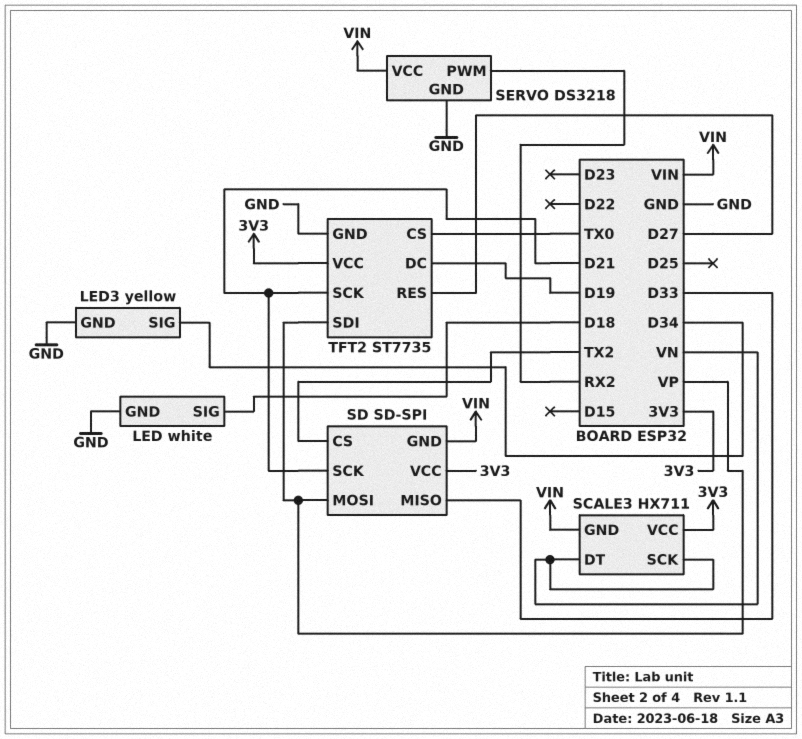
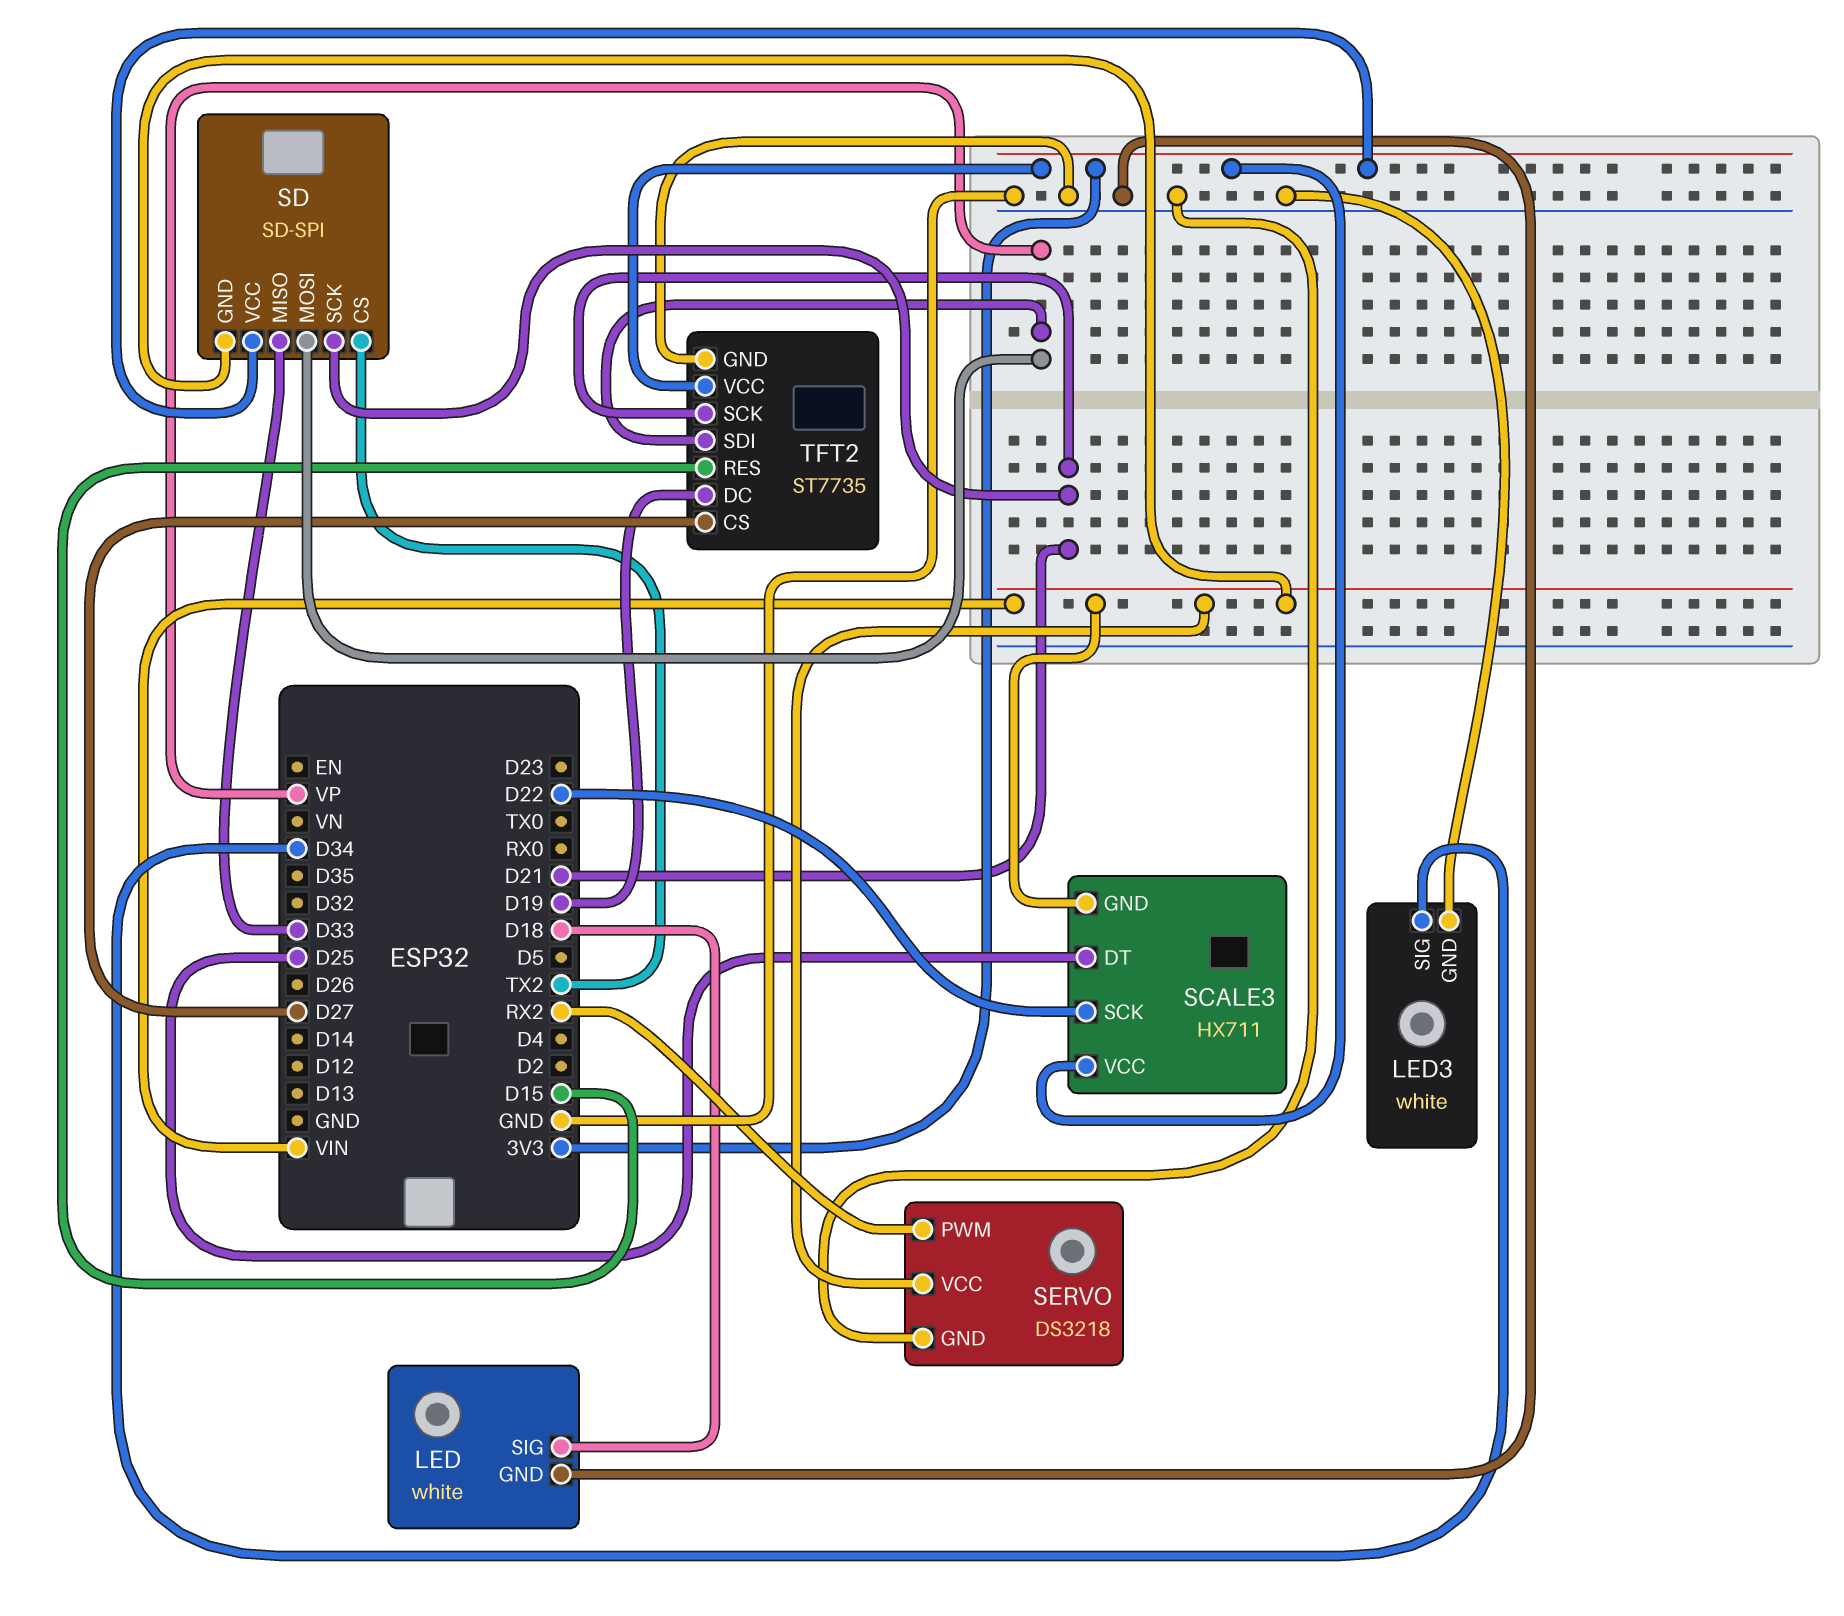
LED3: yellow -> white
SCALE3 pin DT: VN -> D25
SCALE3 pin SCK: VN -> D22
TFT2 pin CS: TX0 -> D27
TFT2 pin RES: D27 -> D15

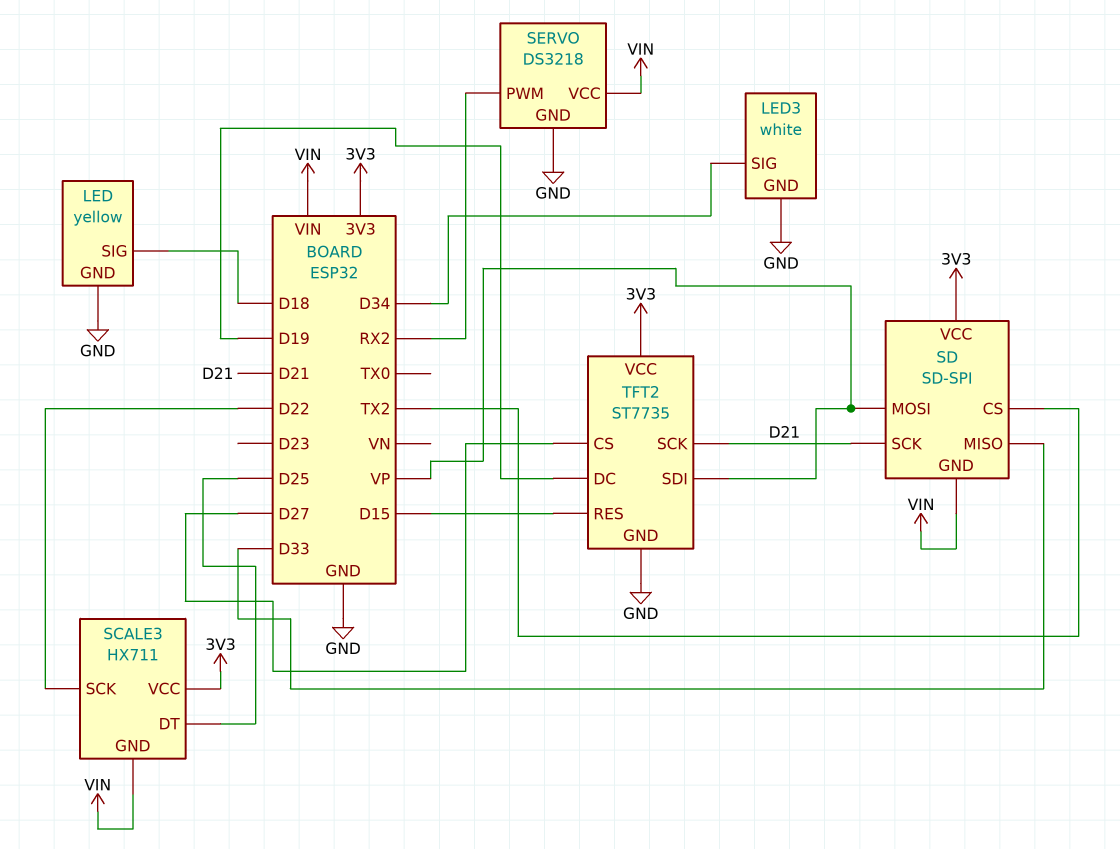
LED: white -> yellow

